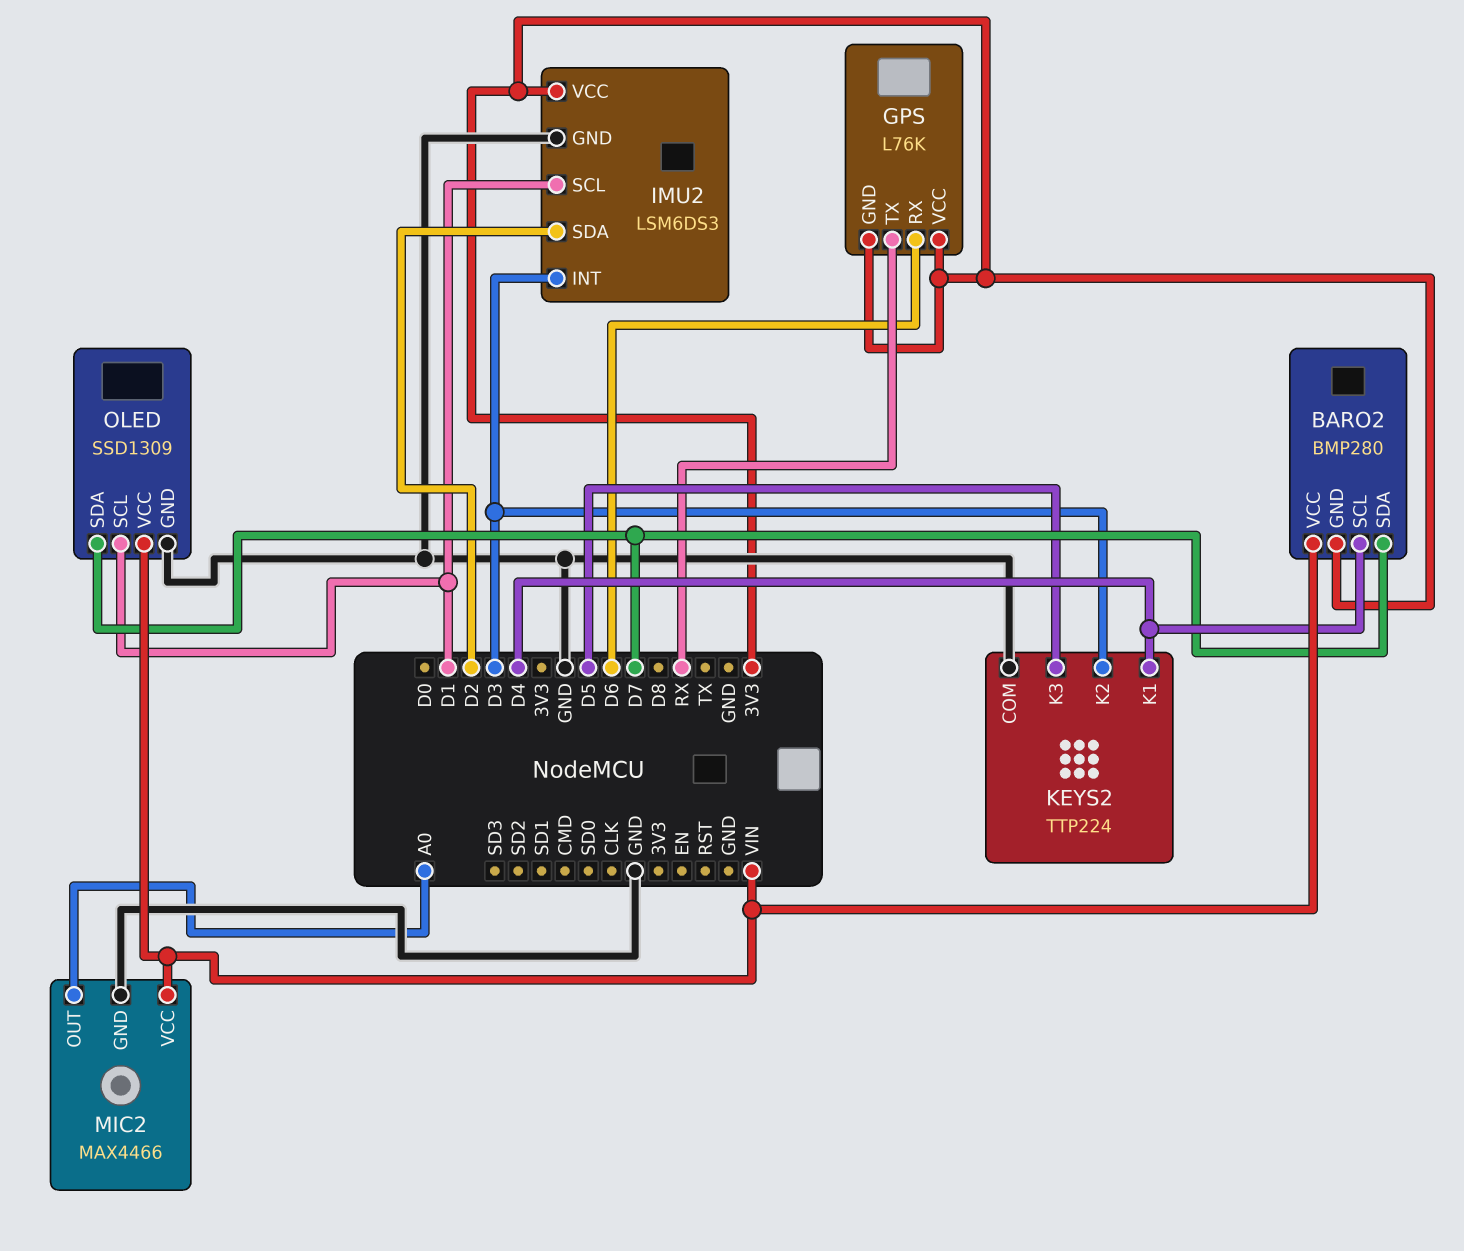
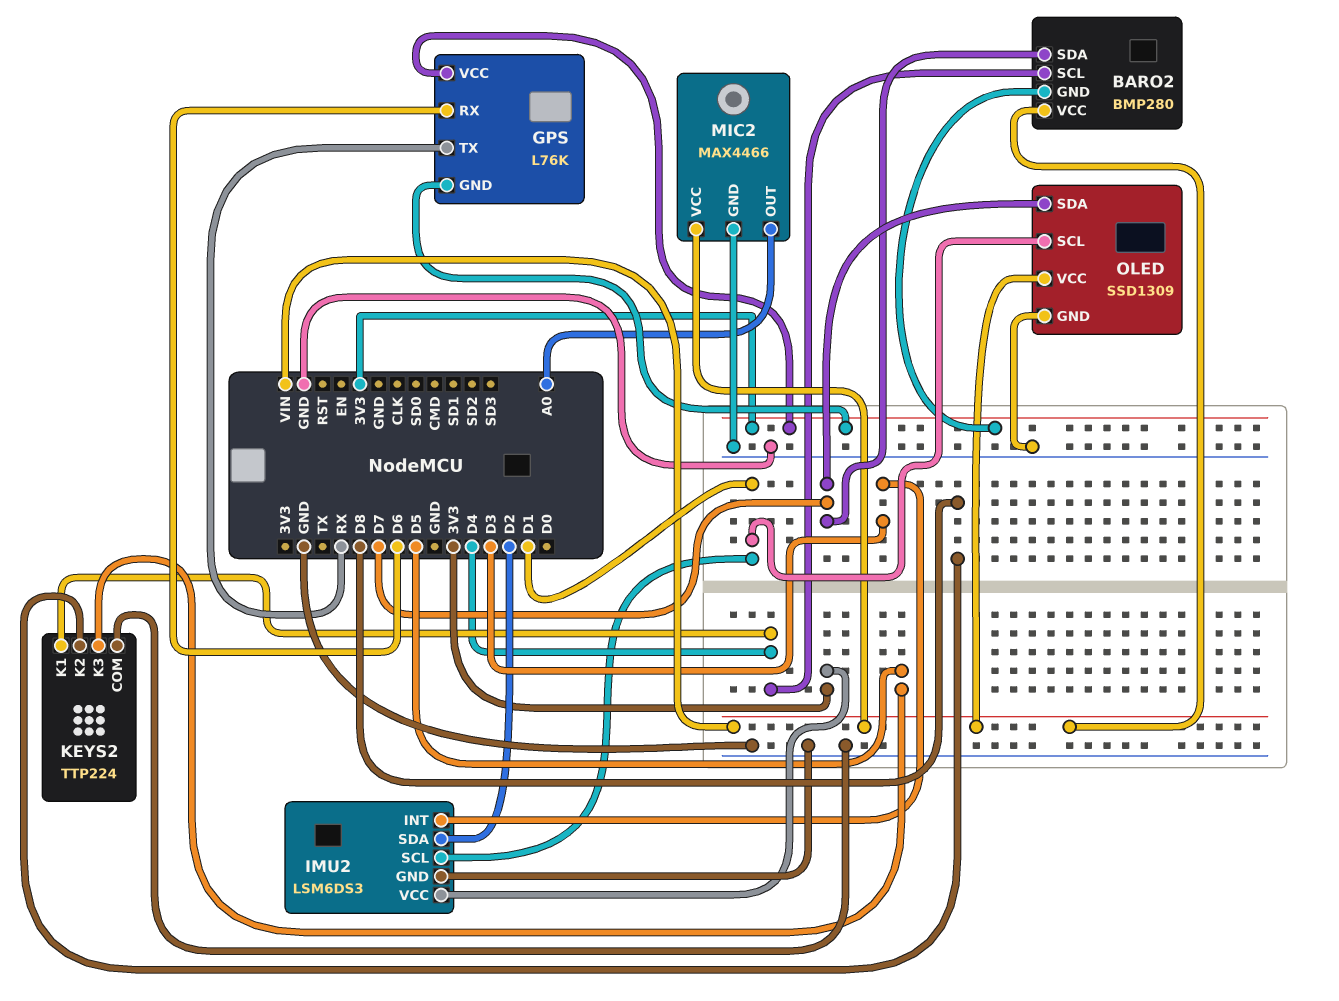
KEYS2 pin K2: D3 -> D8

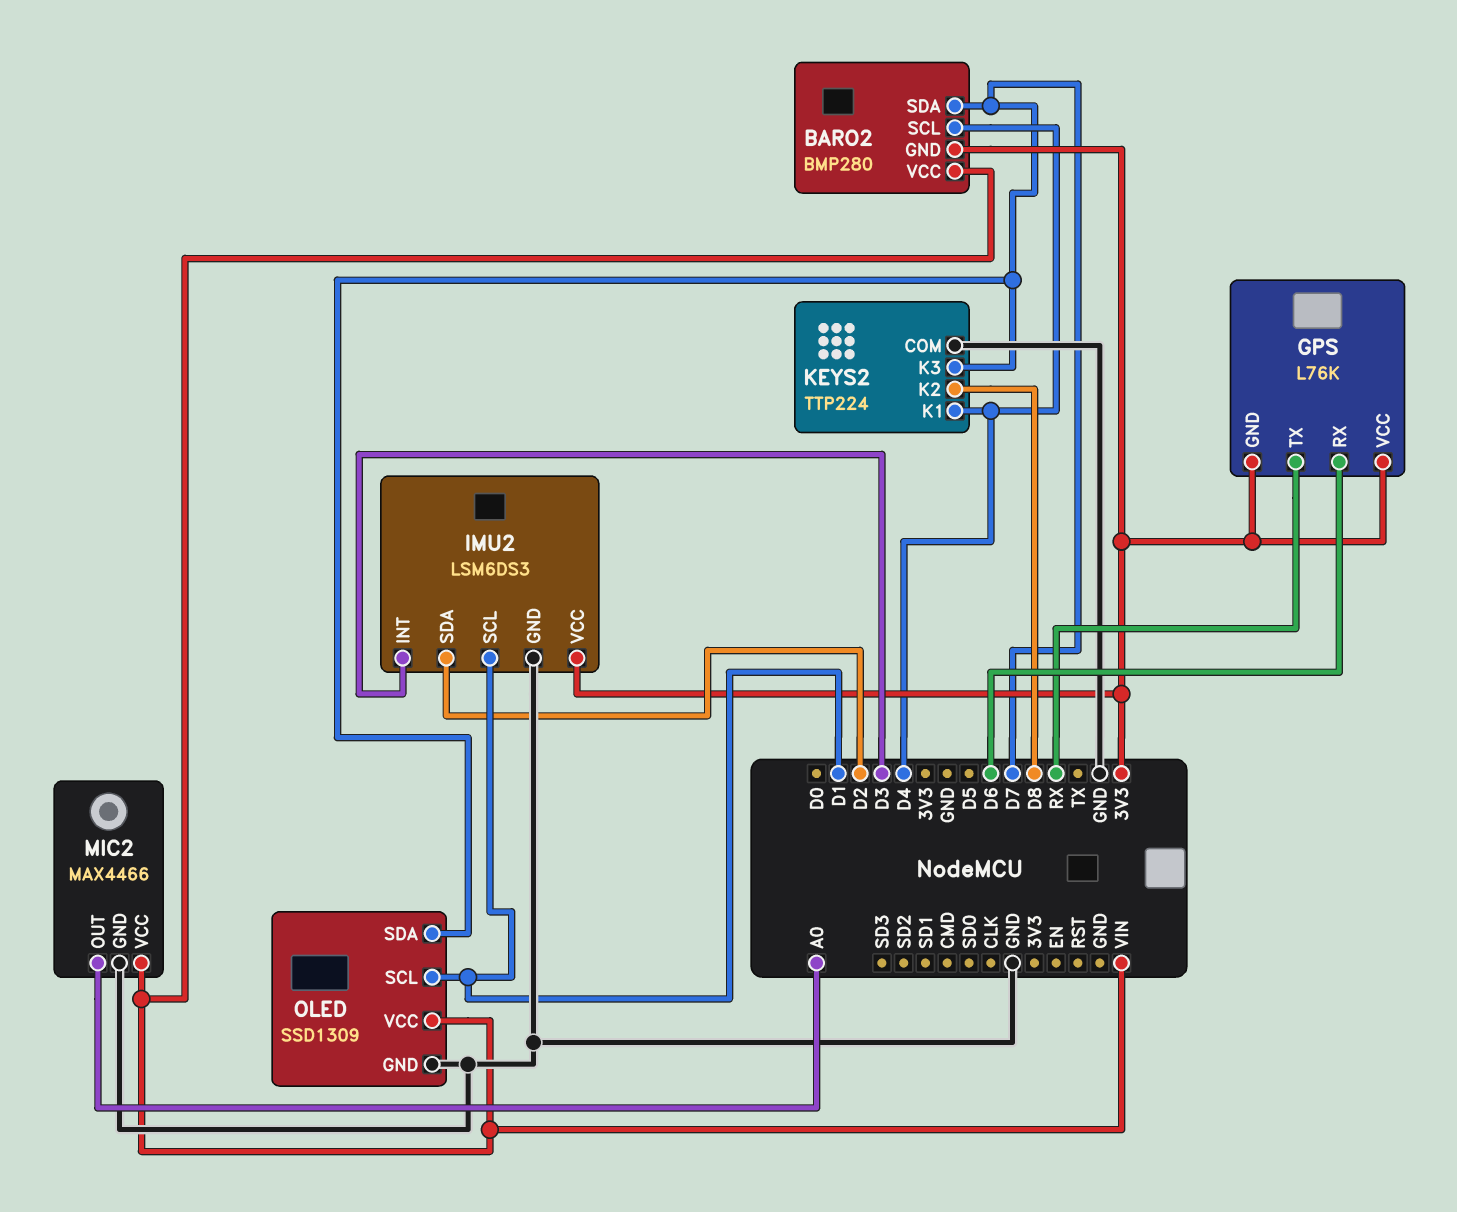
KEYS2 pin K3: D5 -> D7

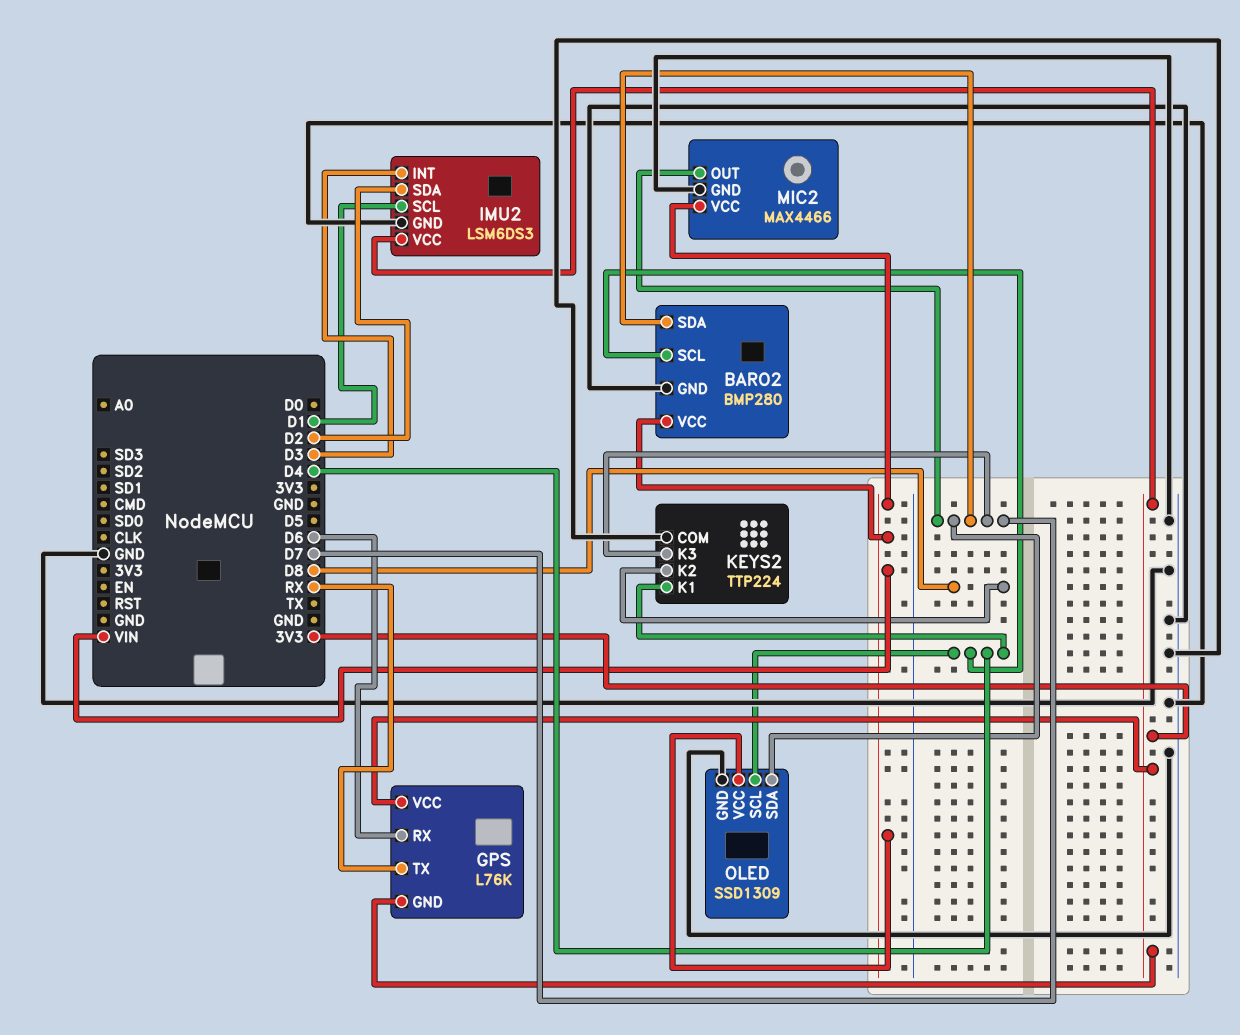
BARO2 pin GND: 3V3 -> GND
MIC2 pin OUT: A0 -> D7
OLED pin SCL: D1 -> D4

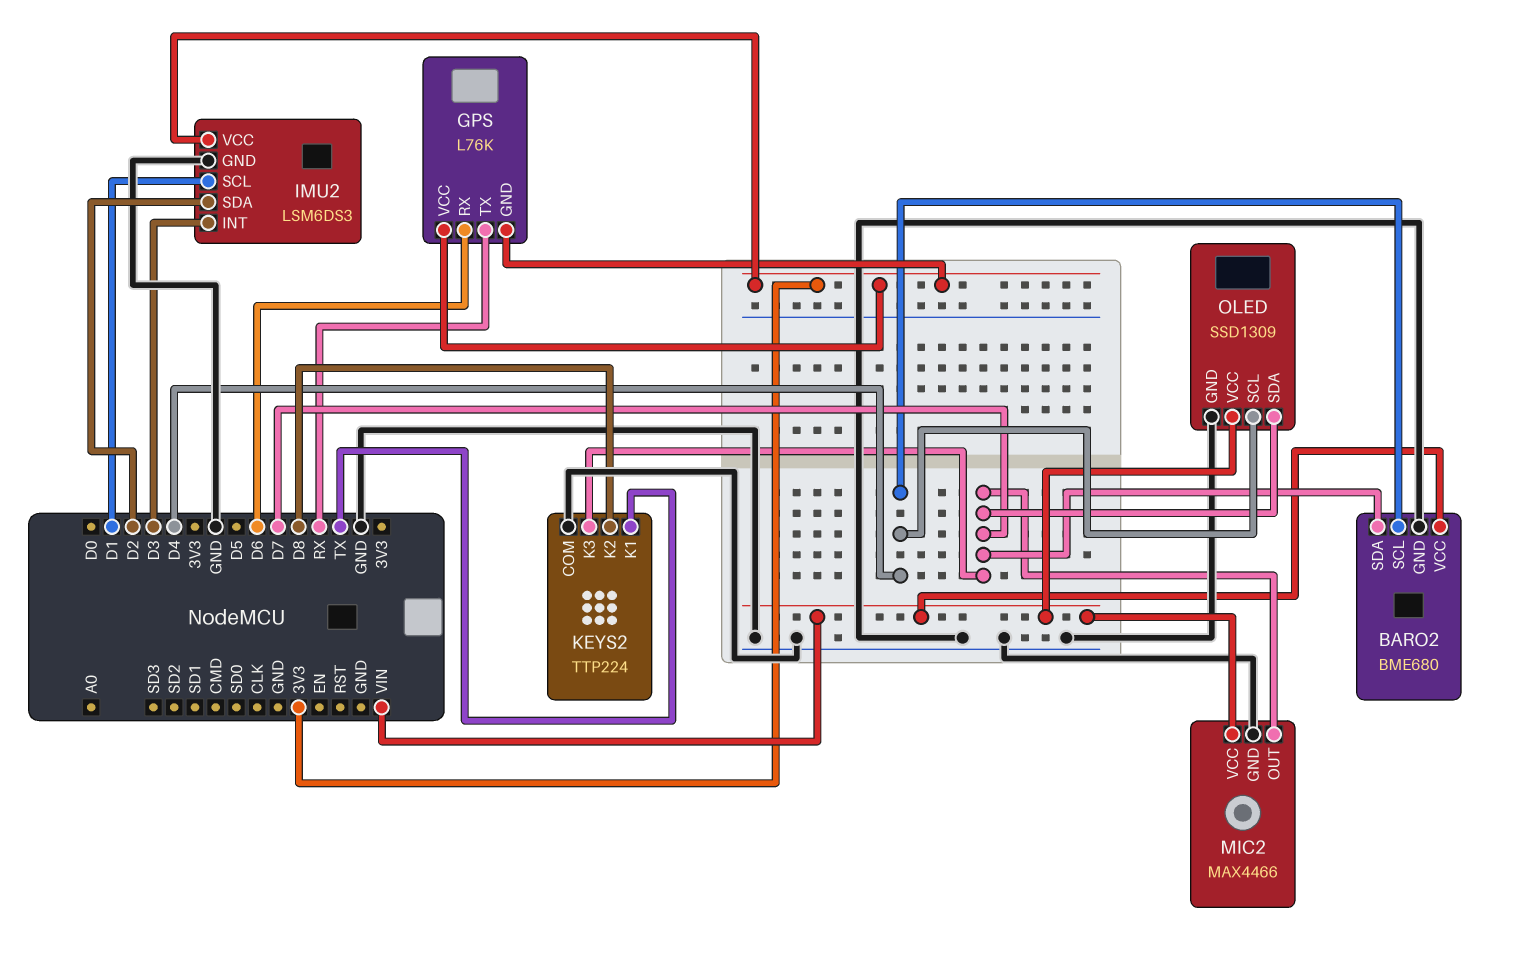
BARO2: BMP280 -> BME680
KEYS2 pin K1: D4 -> TX

